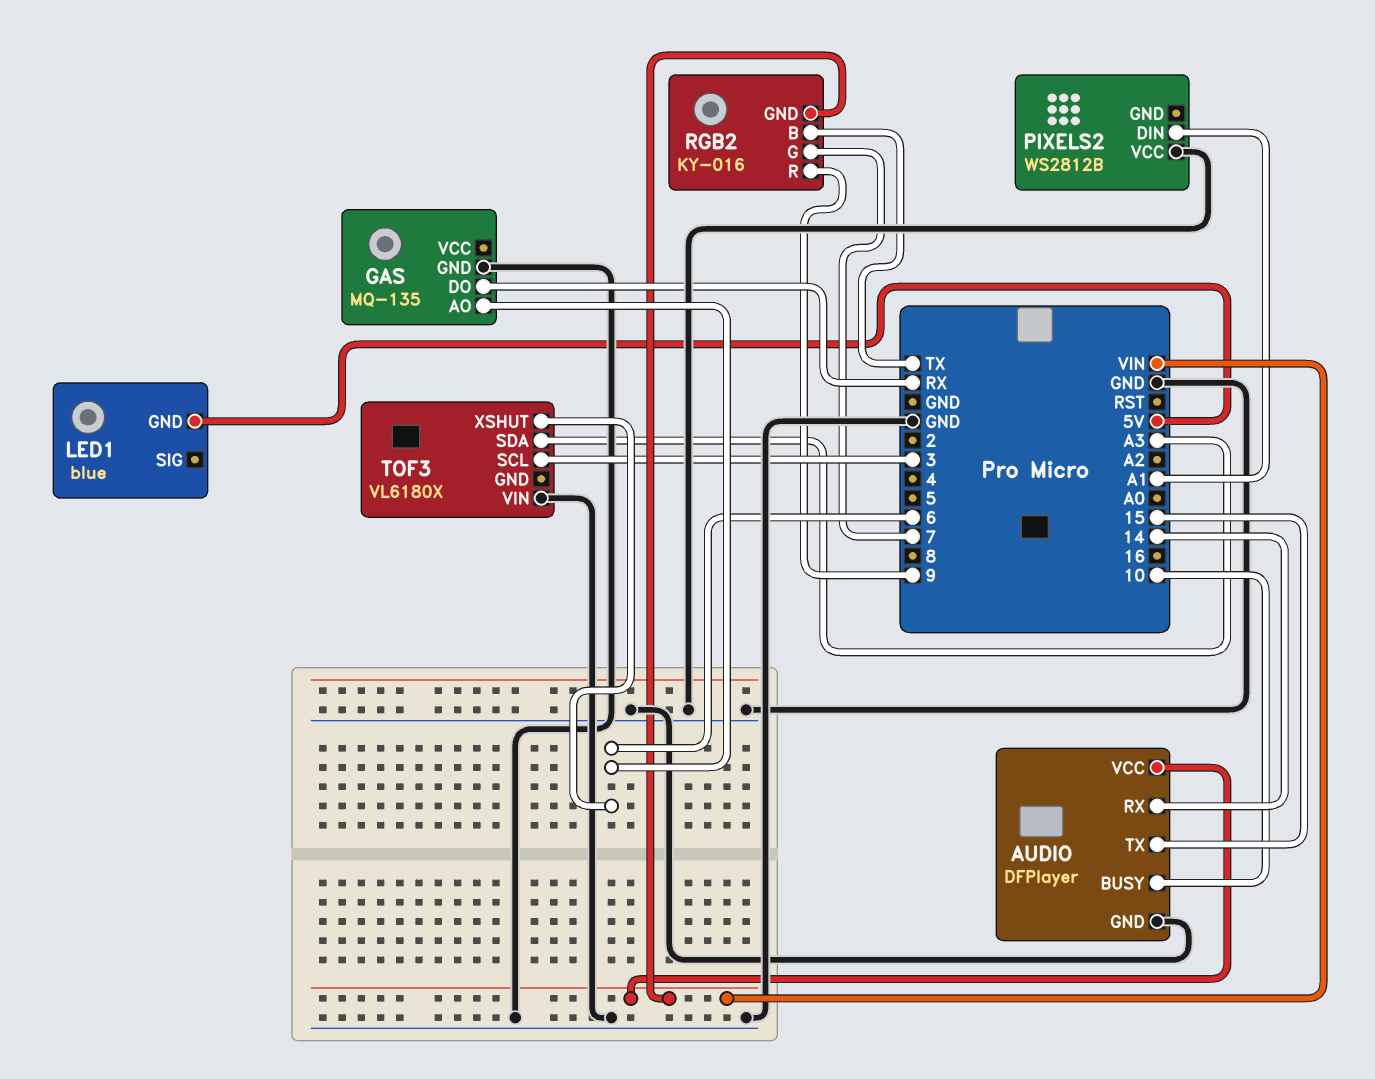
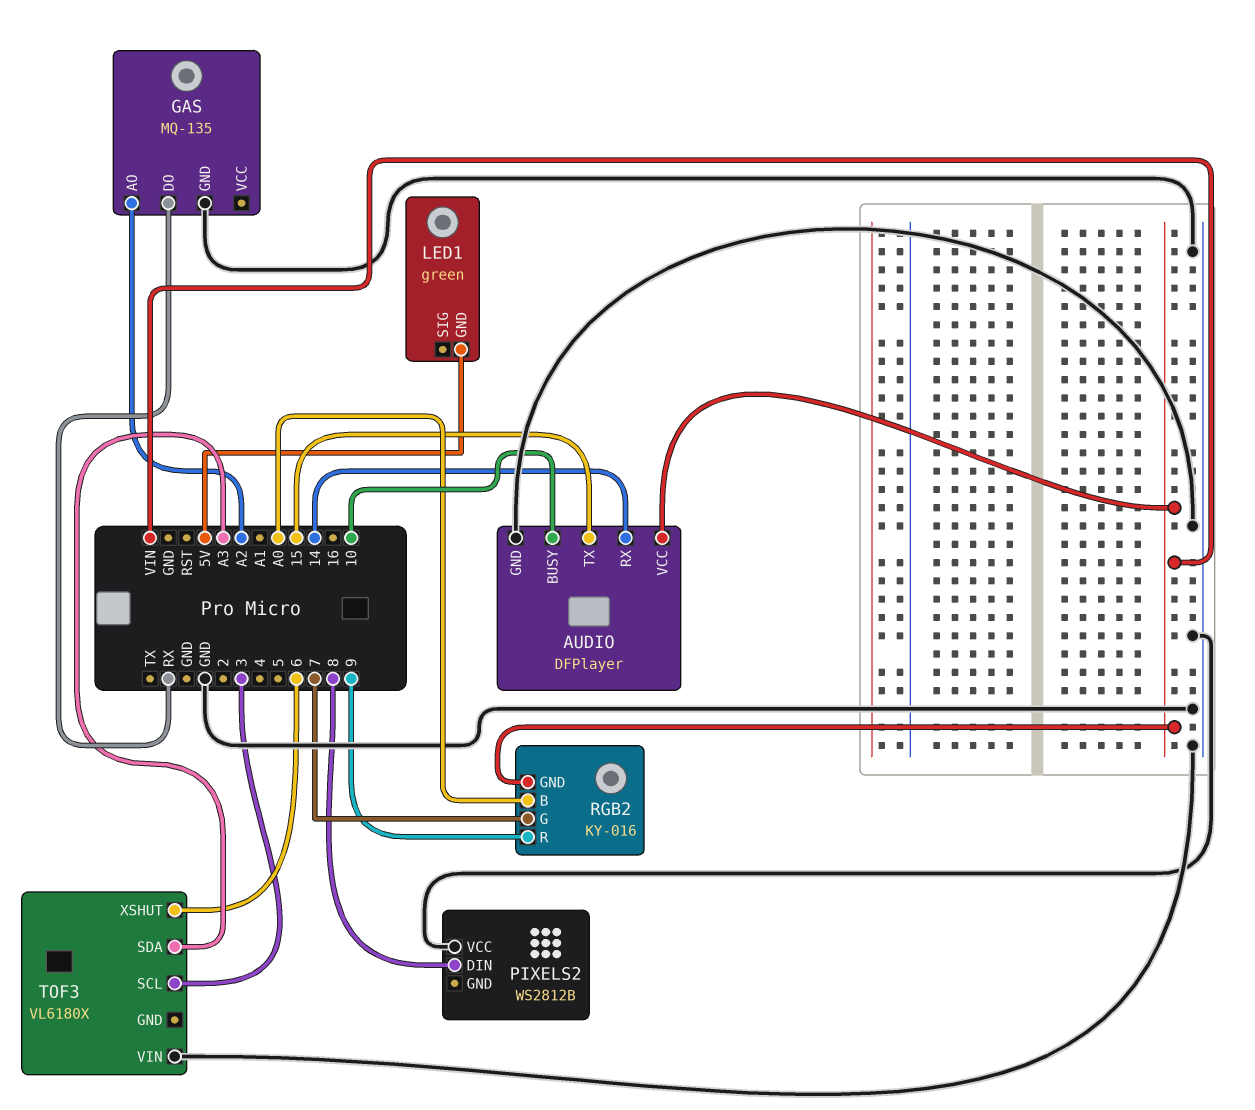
GAS pin AO: 6 -> A2
LED1: blue -> green
PIXELS2 pin DIN: A1 -> 8
RGB2 pin B: TX -> A0

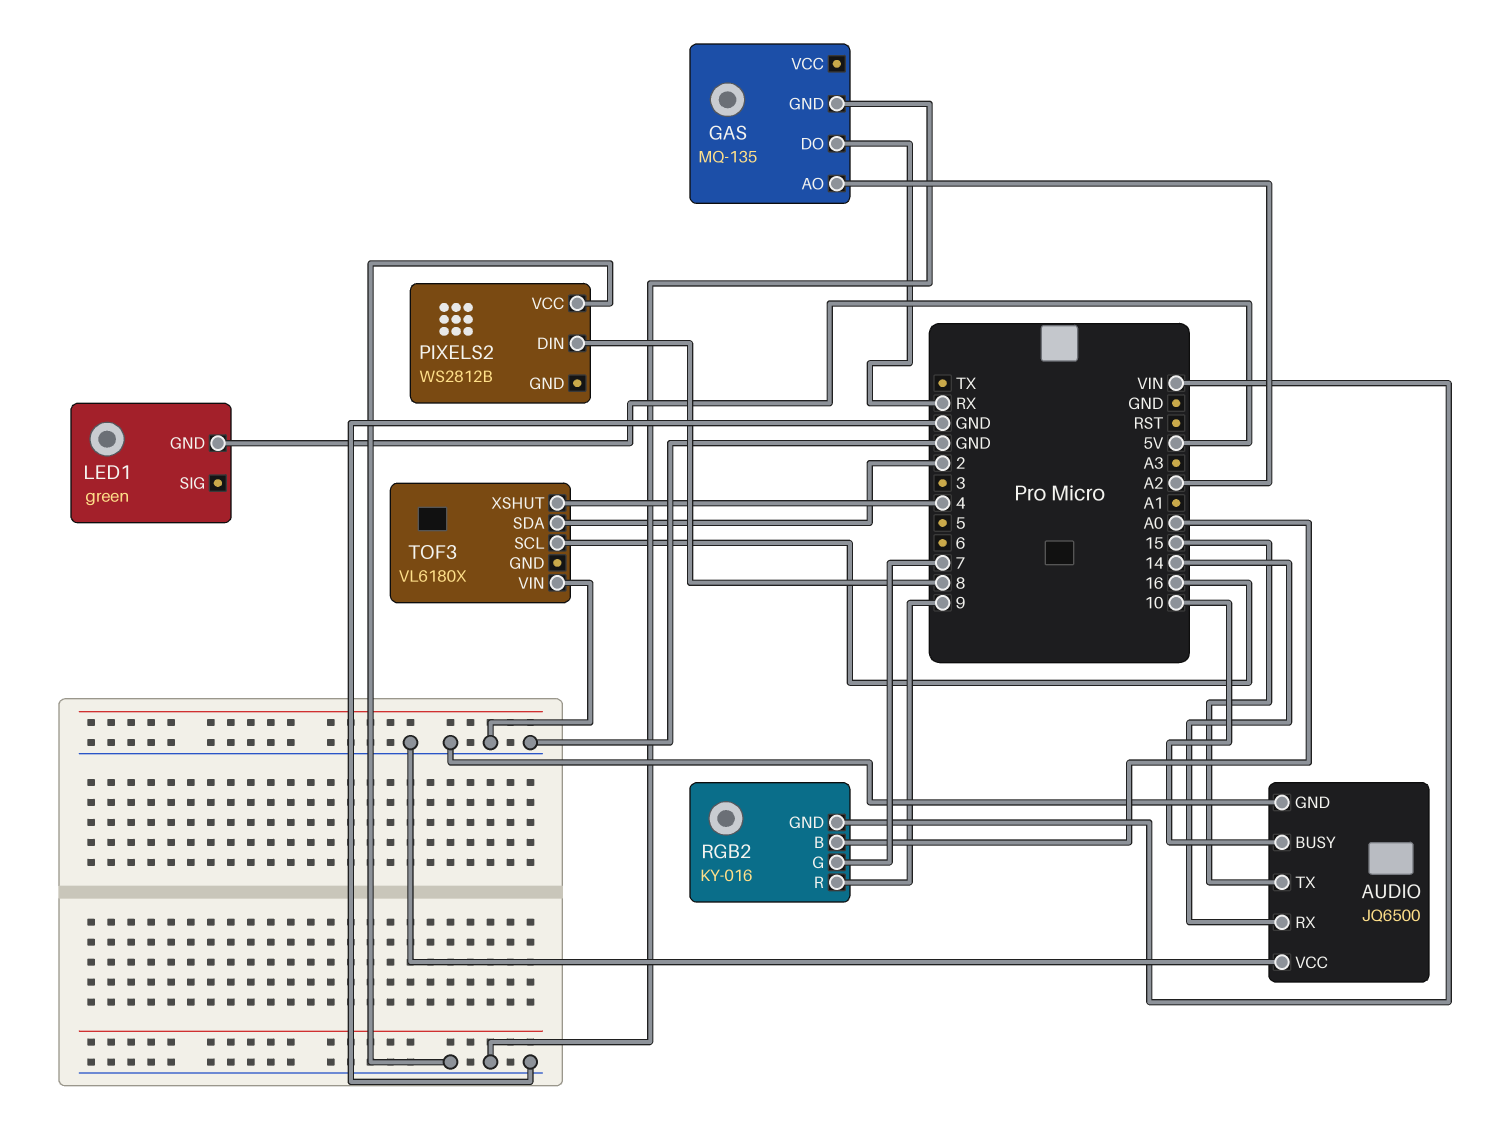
AUDIO: DFPlayer -> JQ6500
AUDIO pin VCC: VIN -> GND
TOF3 pin SCL: 3 -> 16
TOF3 pin SDA: A3 -> 2
TOF3 pin XSHUT: 6 -> 4

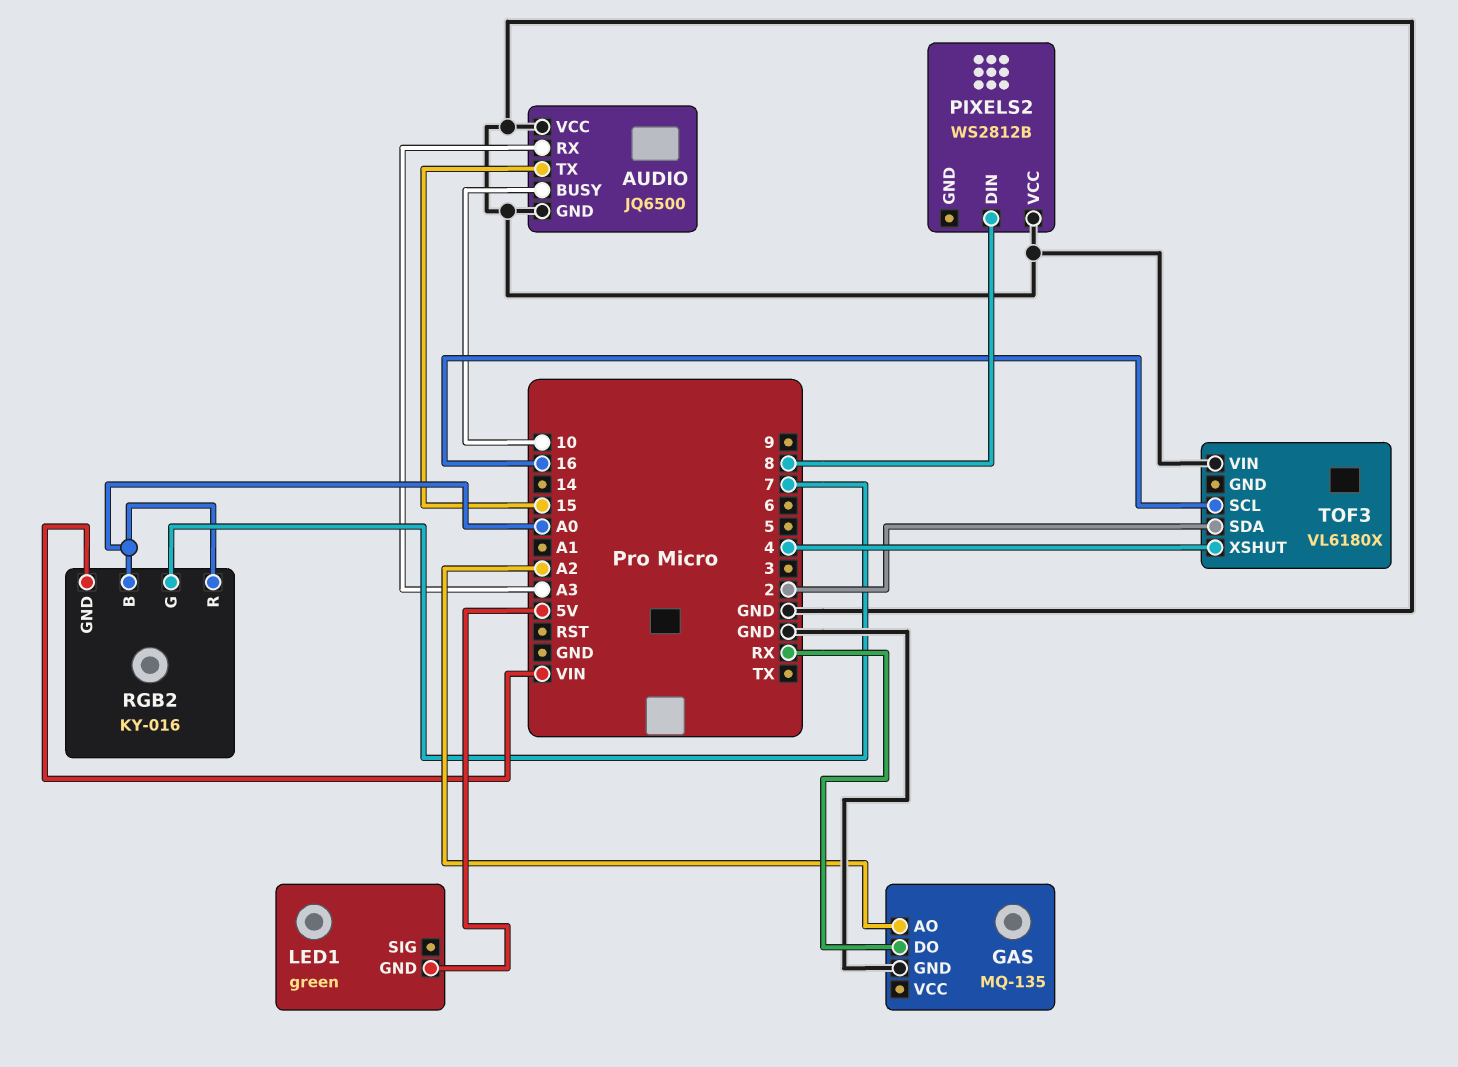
AUDIO pin RX: 14 -> A3
RGB2 pin R: 9 -> A0

